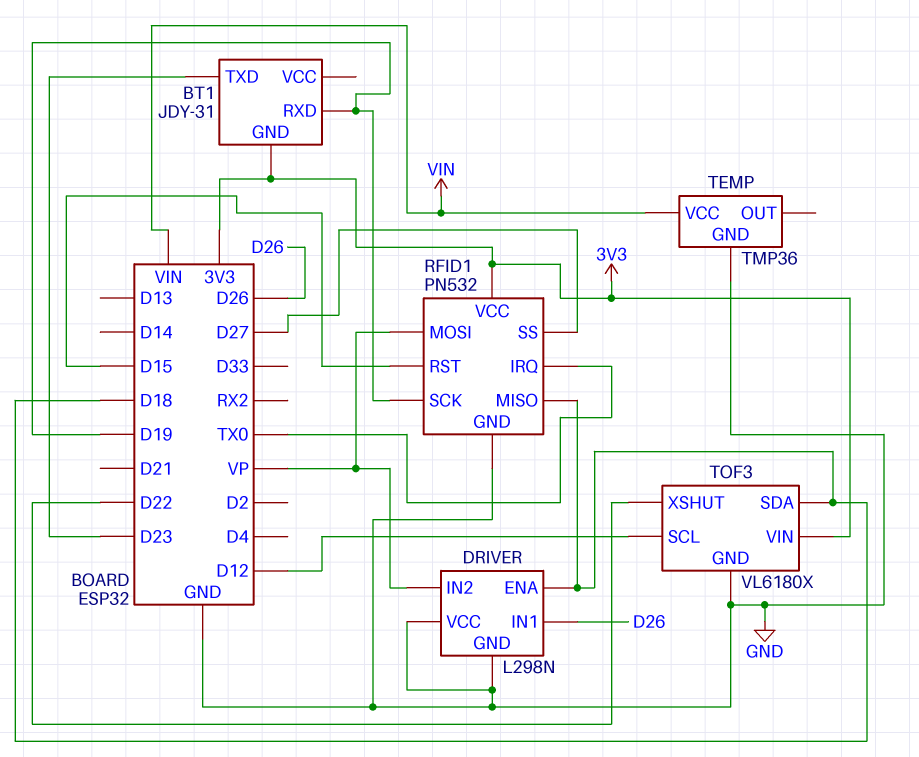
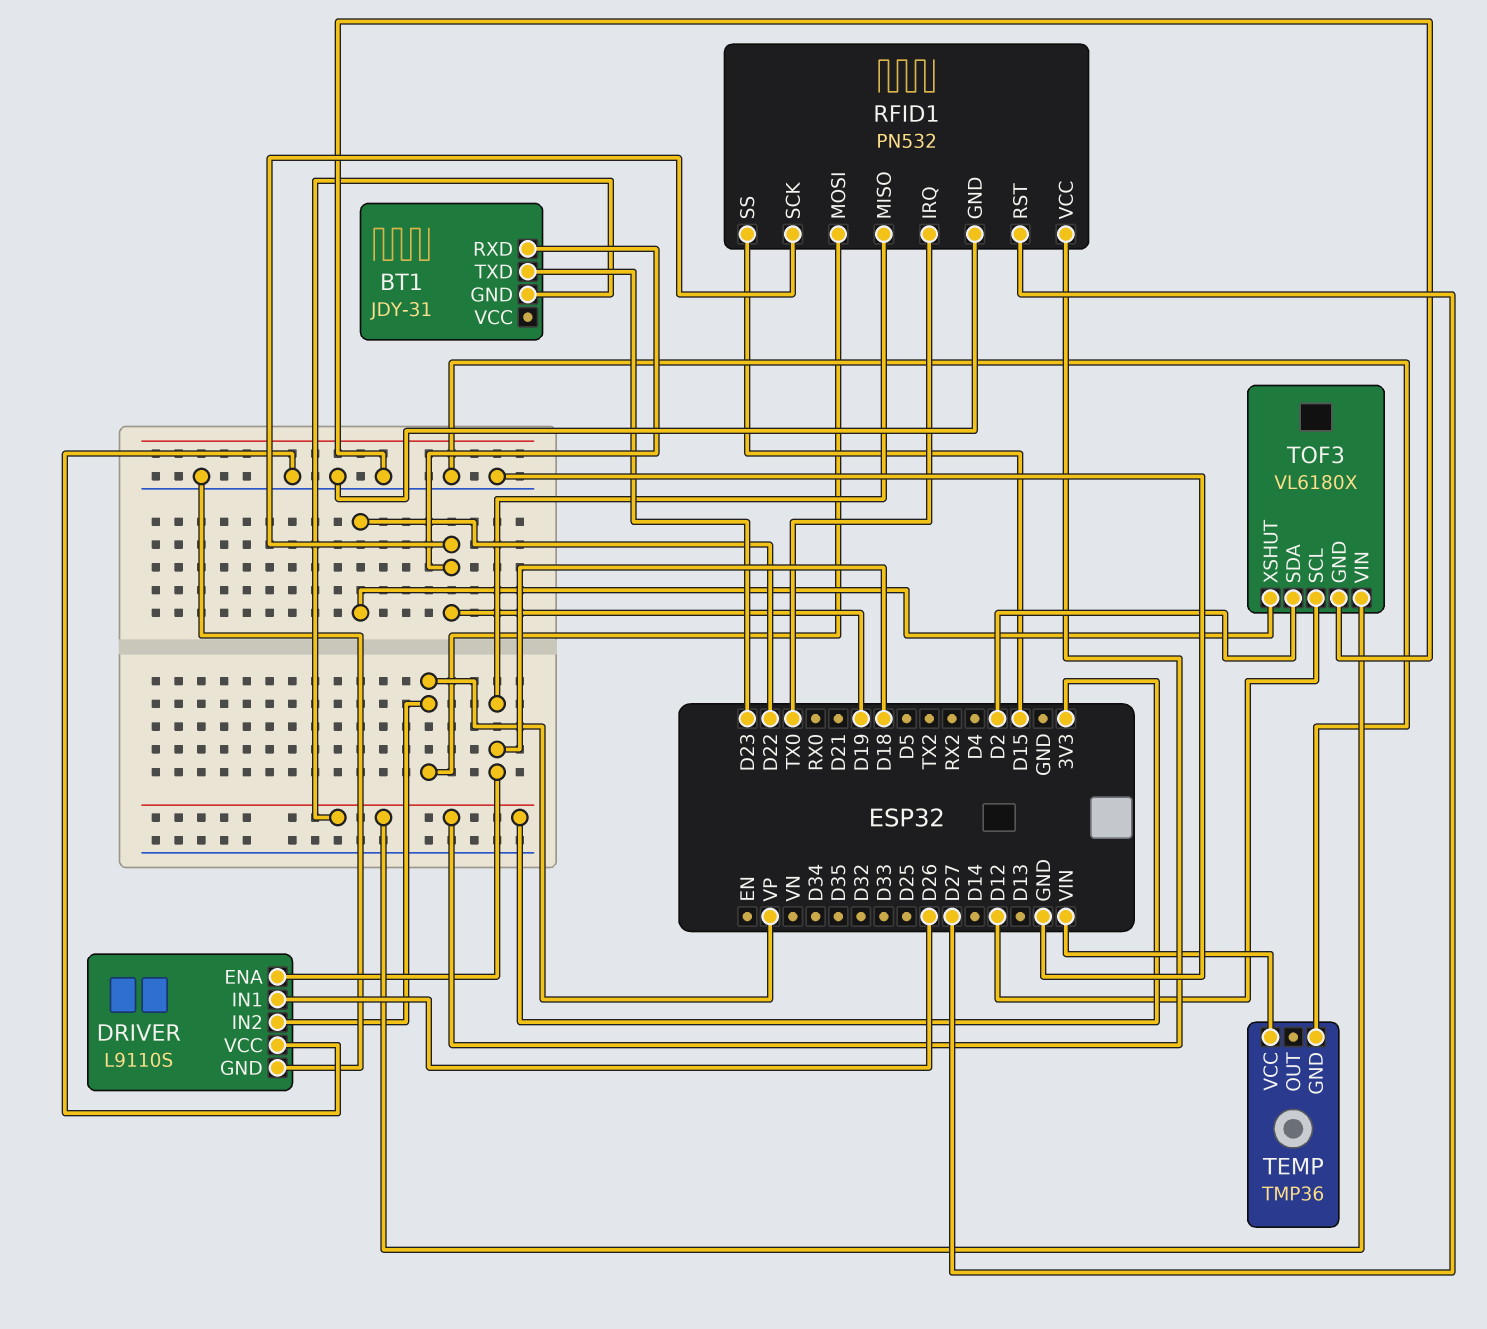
DRIVER: L298N -> L9110S
RFID1 pin RST: D15 -> D27
RFID1 pin SS: D27 -> D15
TOF3 pin SDA: D18 -> D2

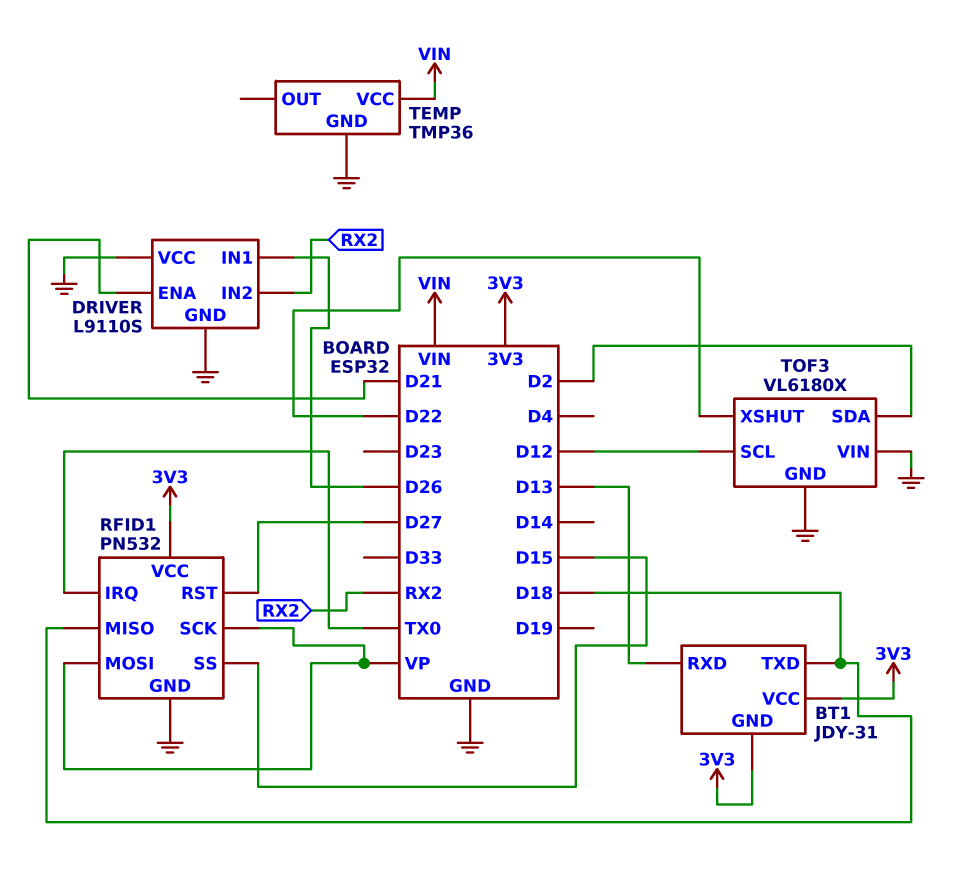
BT1 pin RXD: D19 -> D13
BT1 pin TXD: D23 -> D18
BT1 pin VCC: none -> 3V3
DRIVER pin ENA: D18 -> D21
DRIVER pin IN2: VP -> RX2
RFID1 pin SCK: D19 -> VP
TOF3 pin VIN: 3V3 -> GND

